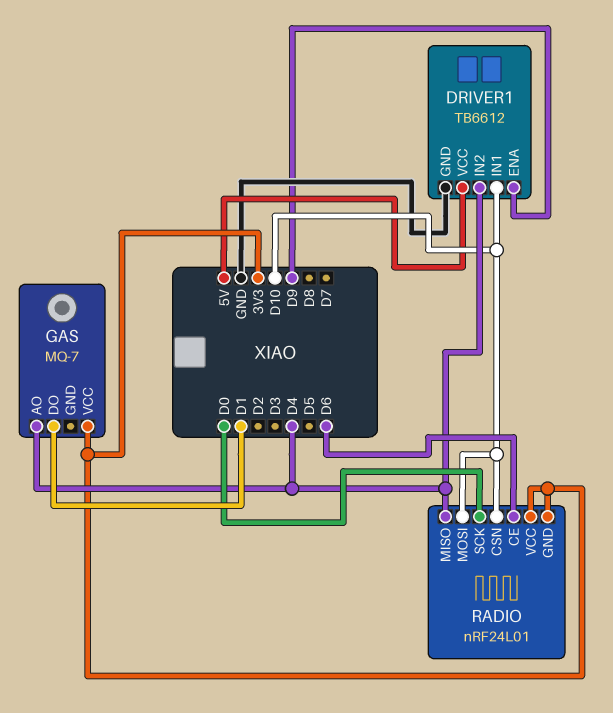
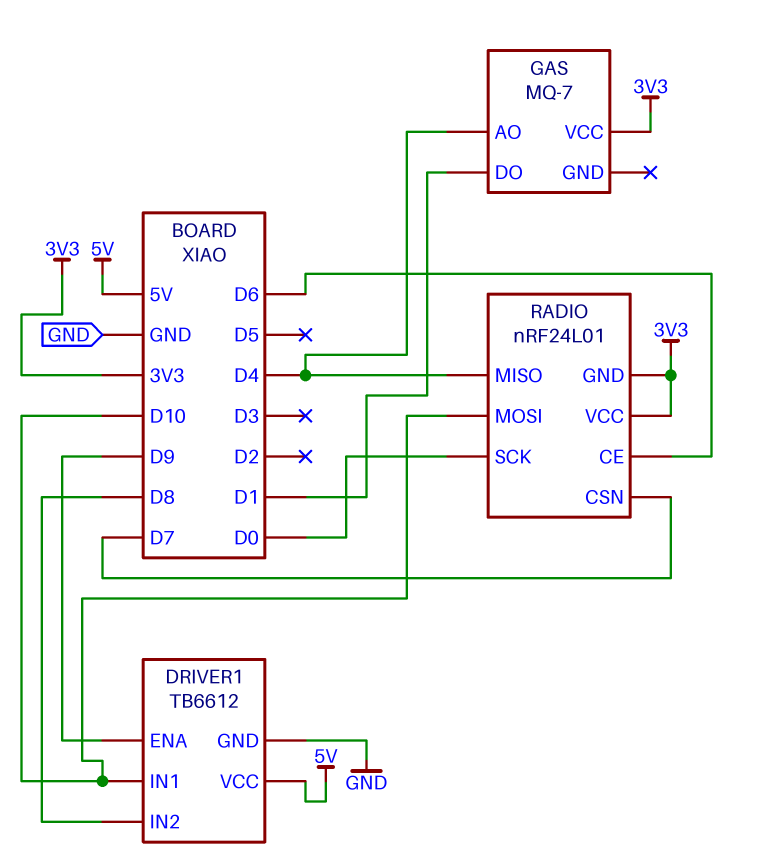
DRIVER1 pin IN2: D4 -> D8
RADIO pin CSN: D10 -> D7

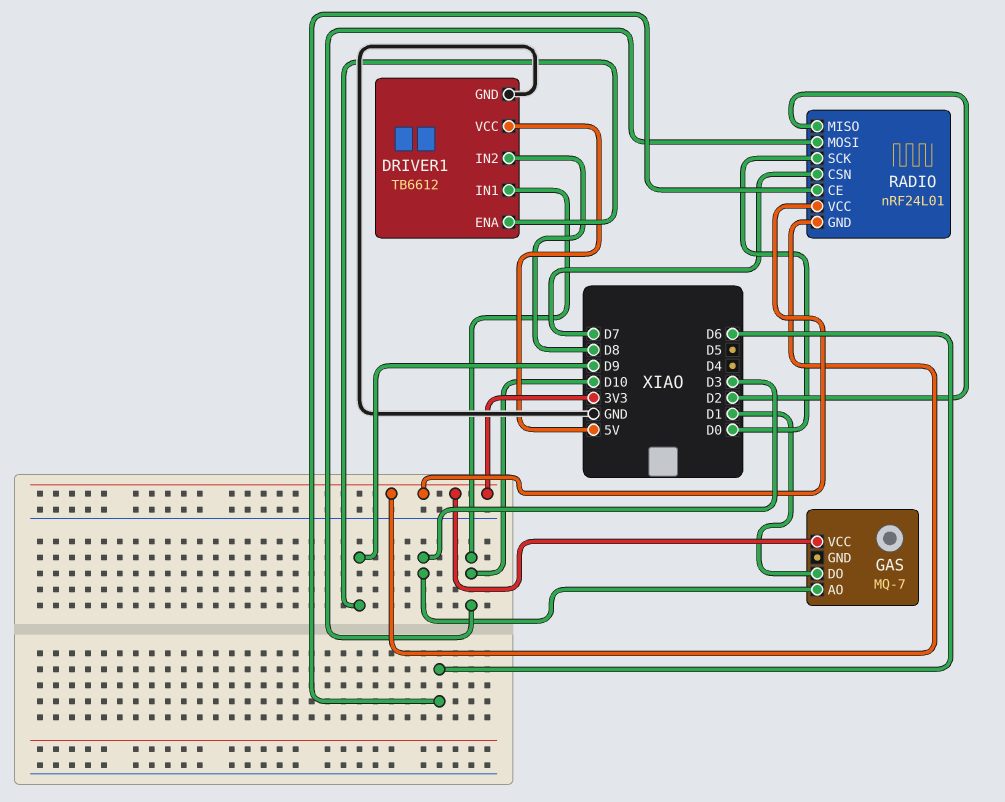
GAS pin AO: D4 -> D3
RADIO pin MISO: D4 -> D2

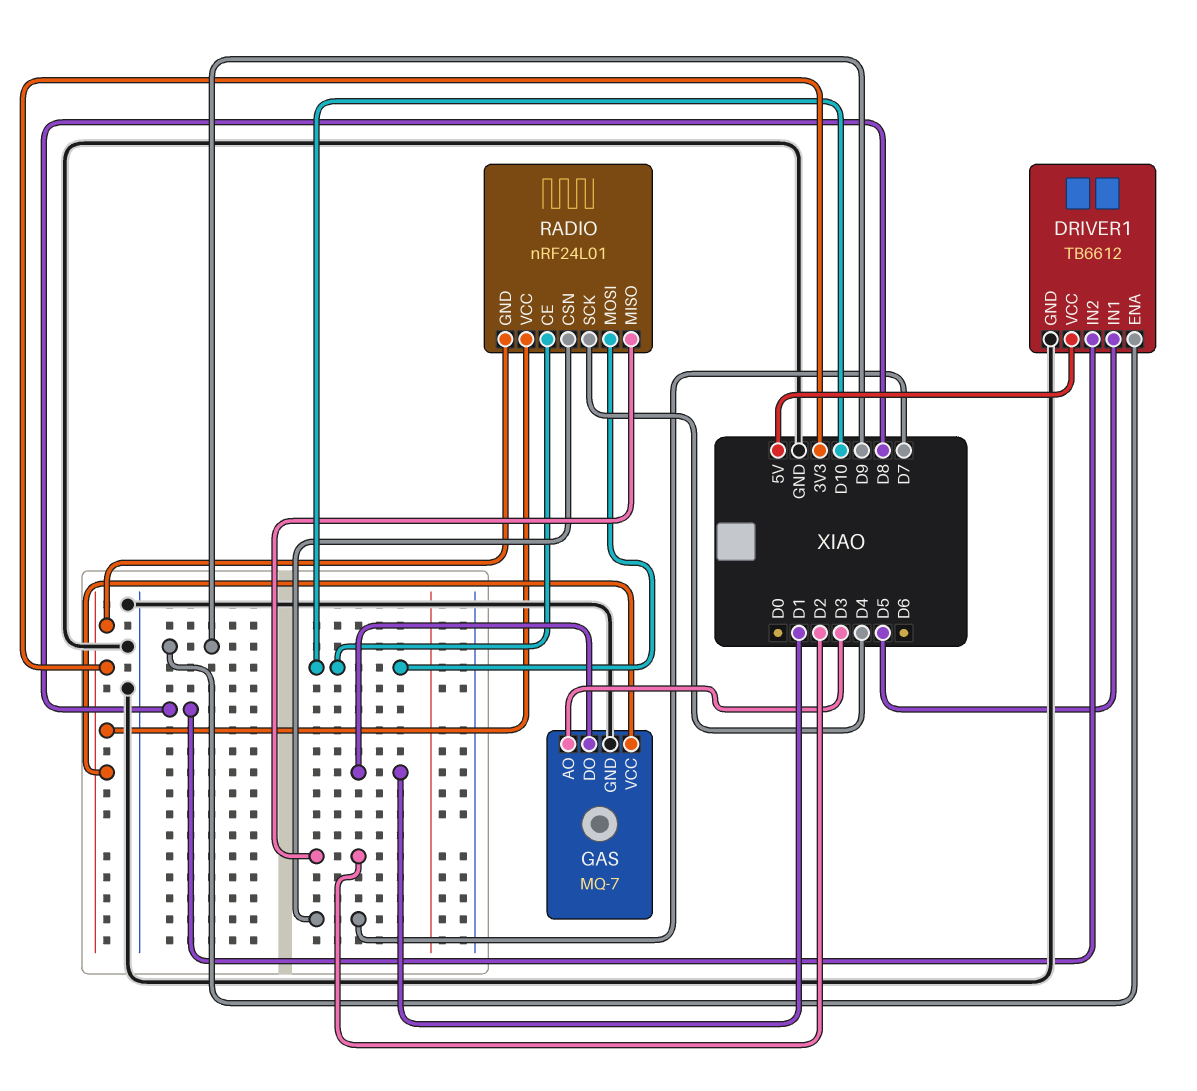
DRIVER1 pin IN1: D10 -> D5
GAS pin GND: none -> GND
RADIO pin CE: D6 -> D10
RADIO pin SCK: D0 -> D4

